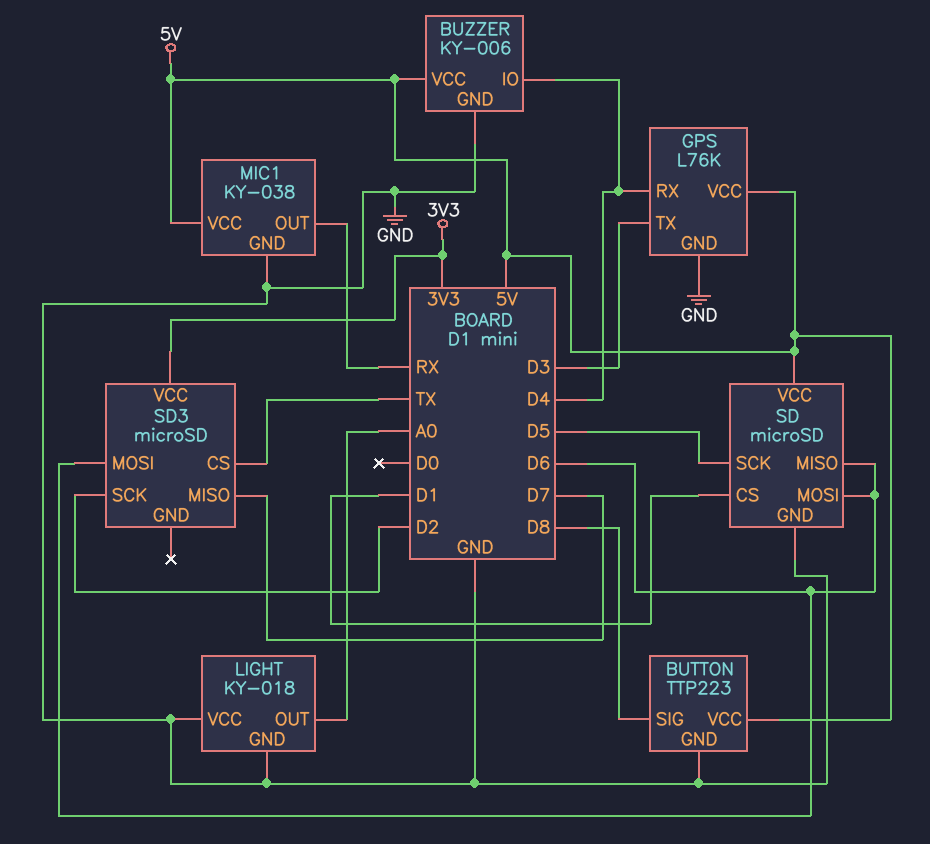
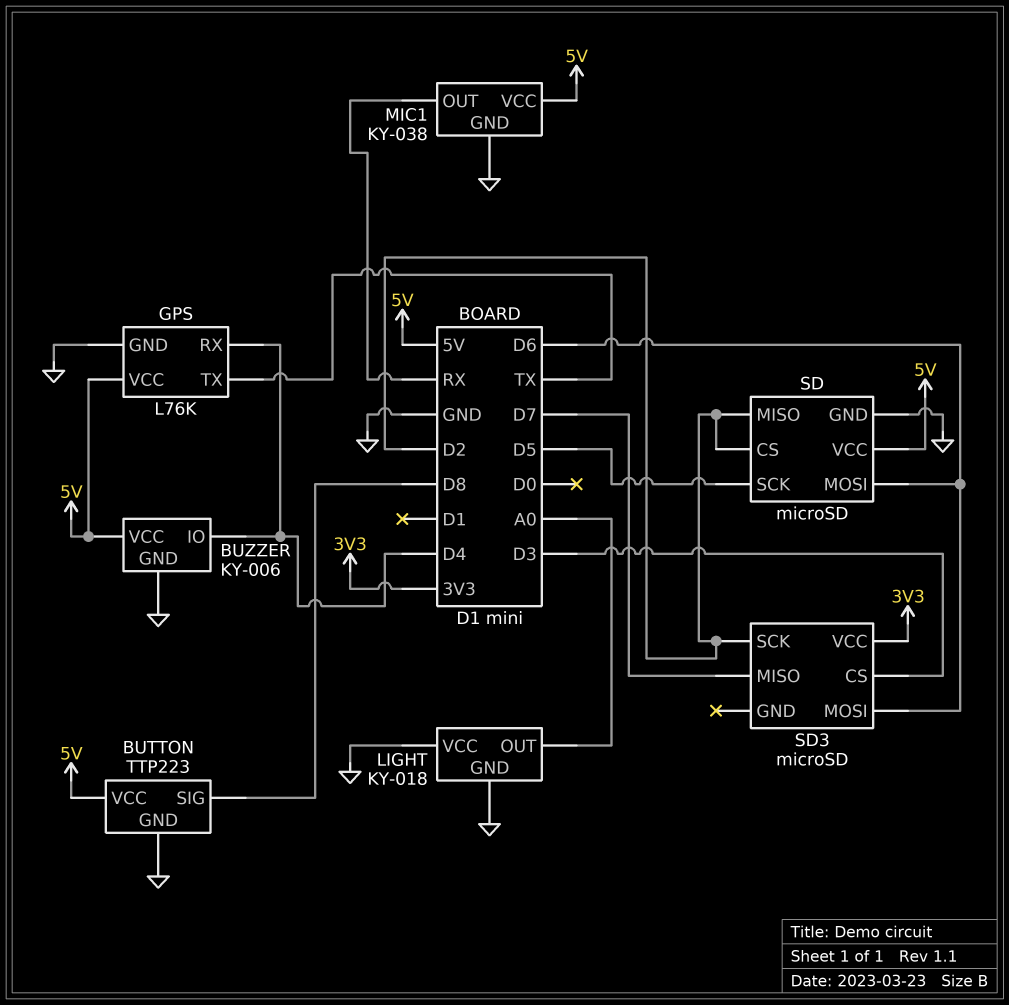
GPS pin TX: D3 -> TX
SD pin CS: D1 -> D2
SD pin MISO: D6 -> D2
SD3 pin CS: TX -> D3

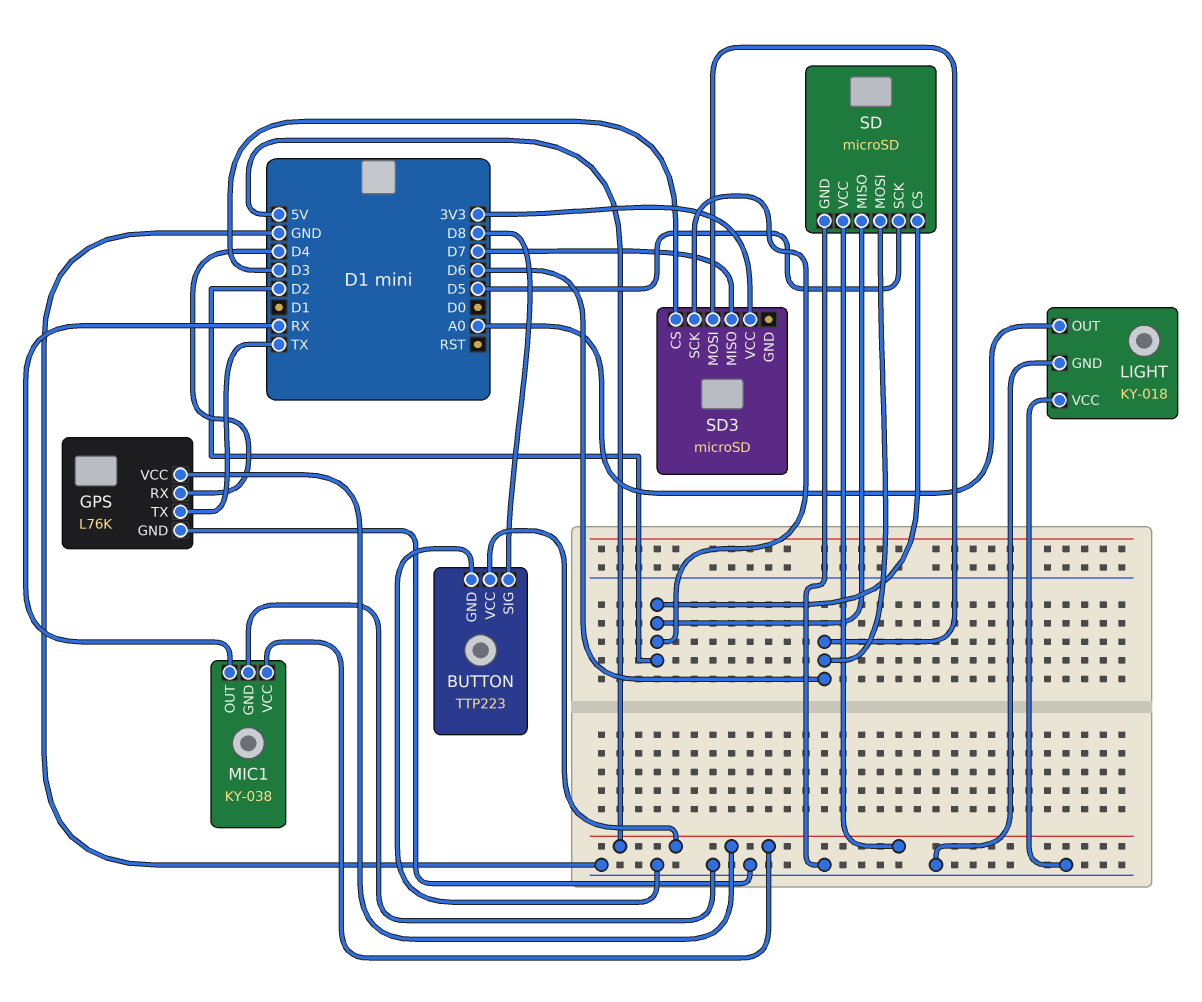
BUZZER: KY-006 -> none
BUZZER pin GND: GND -> none
BUZZER pin IO: D4 -> none
BUZZER pin VCC: 5V -> none

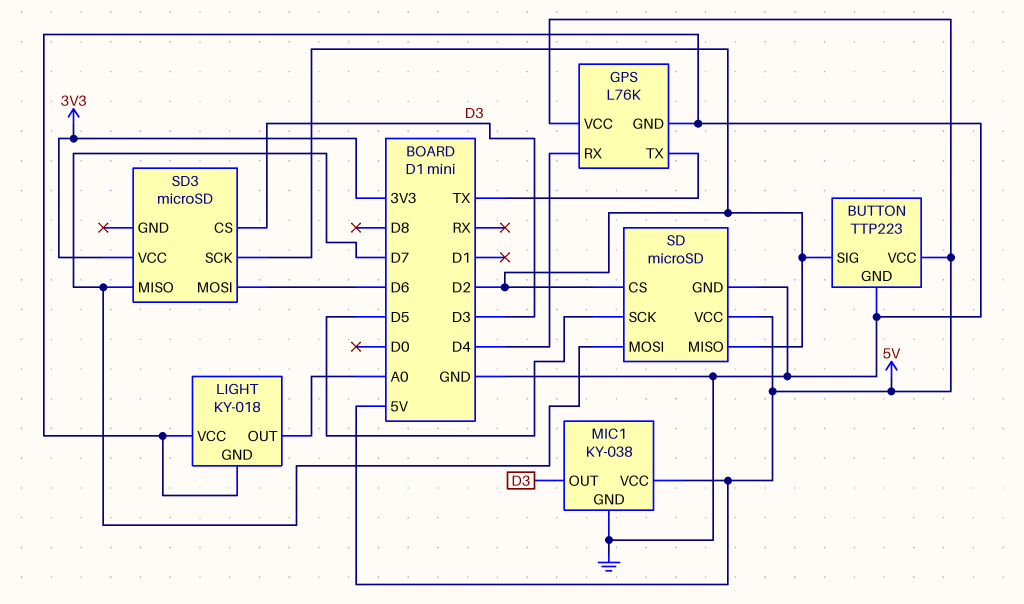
BUTTON pin SIG: D8 -> D2
MIC1 pin OUT: RX -> D3
SD pin MOSI: D6 -> D7

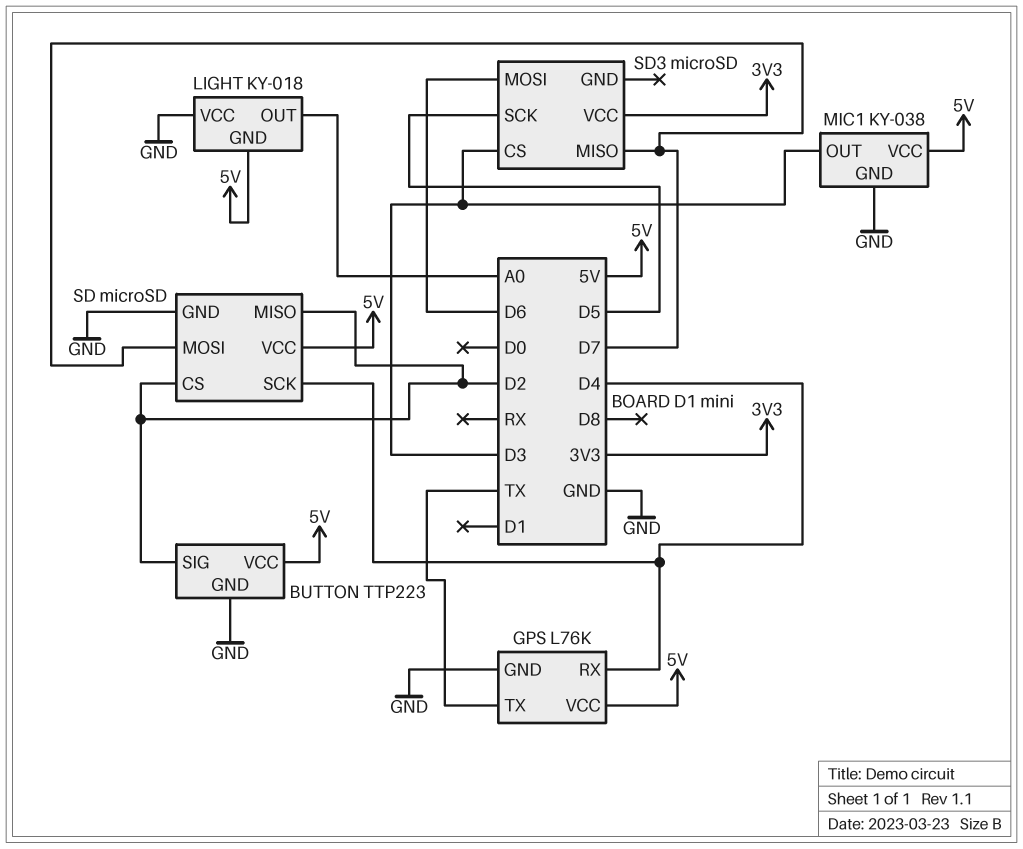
LIGHT pin GND: GND -> 5V
SD pin SCK: D5 -> D4
SD3 pin SCK: D2 -> D5

